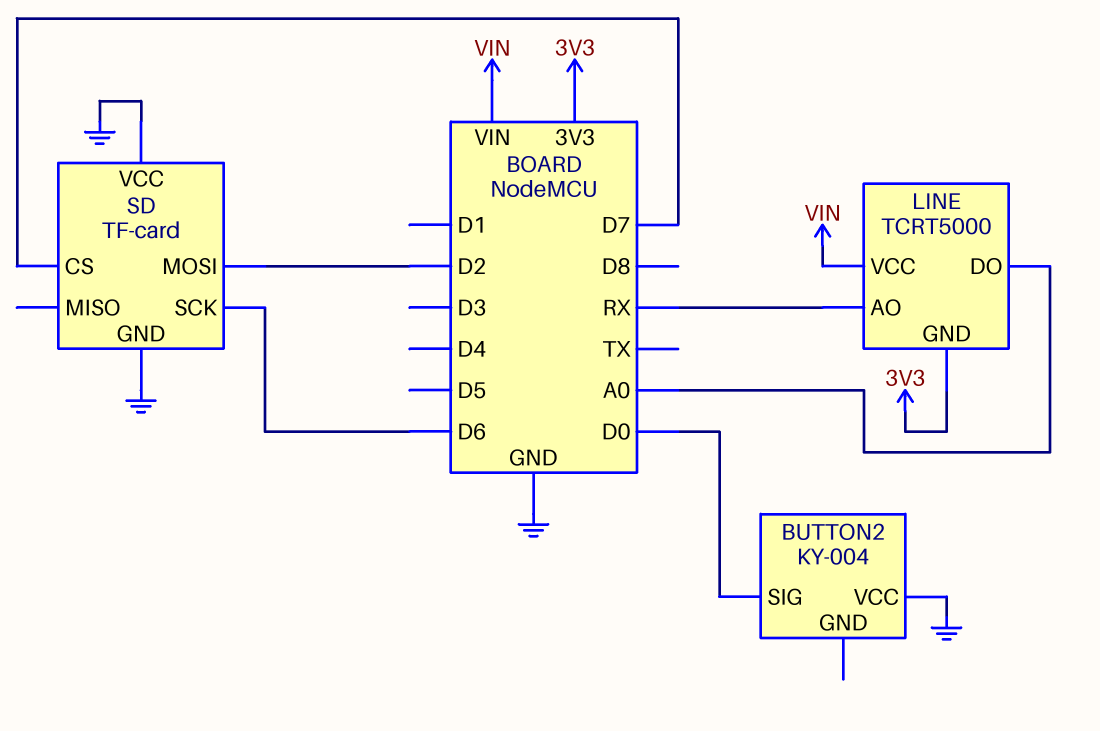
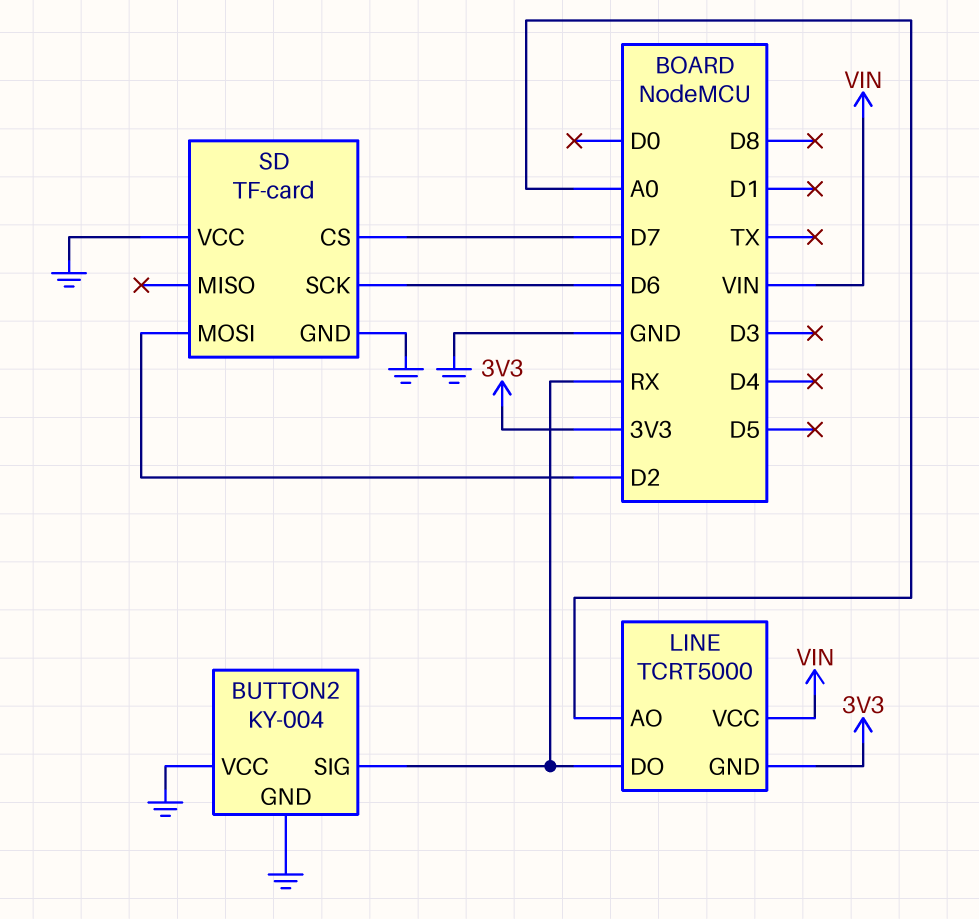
BUTTON2 pin GND: none -> GND
BUTTON2 pin SIG: D0 -> RX
LINE pin AO: RX -> A0
LINE pin DO: A0 -> RX

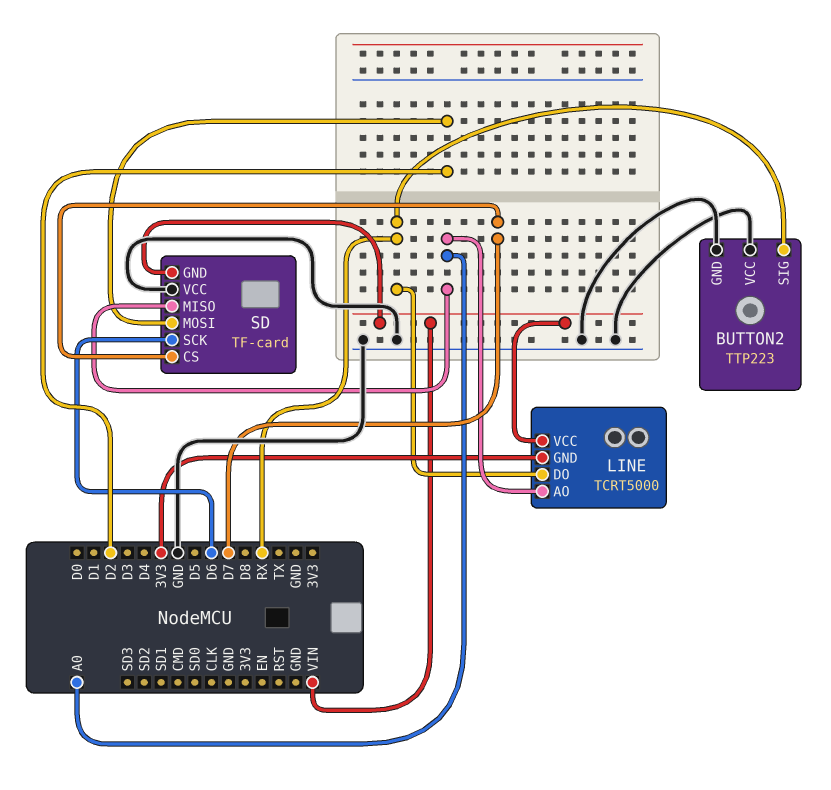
BUTTON2: KY-004 -> TTP223
SD pin GND: GND -> VIN
SD pin MISO: none -> A0

